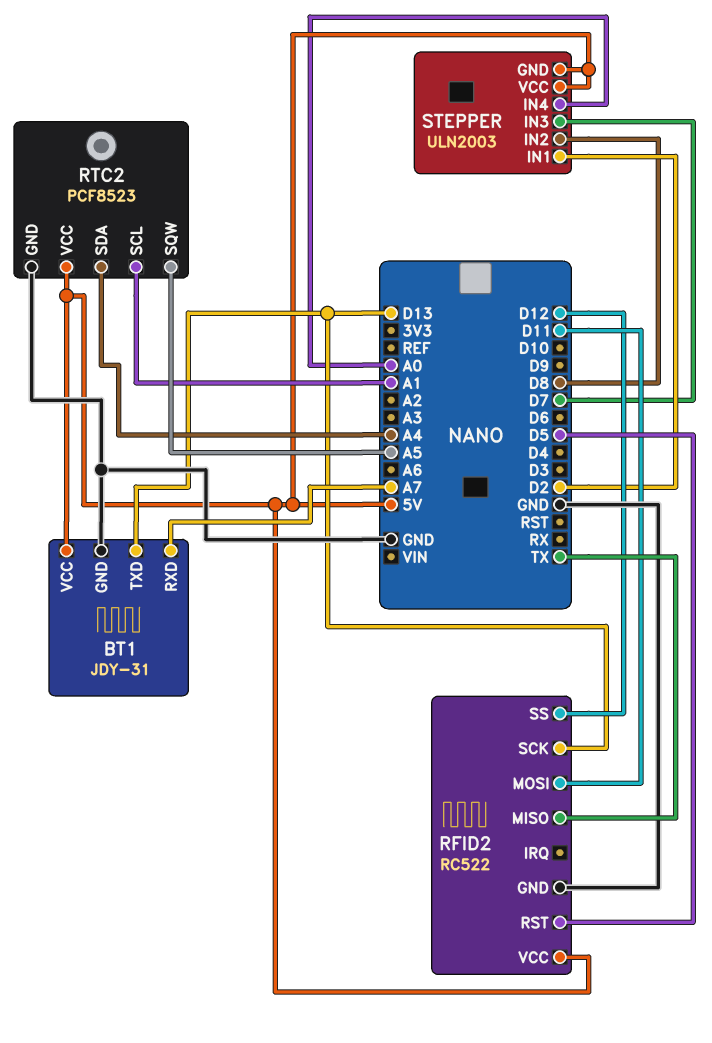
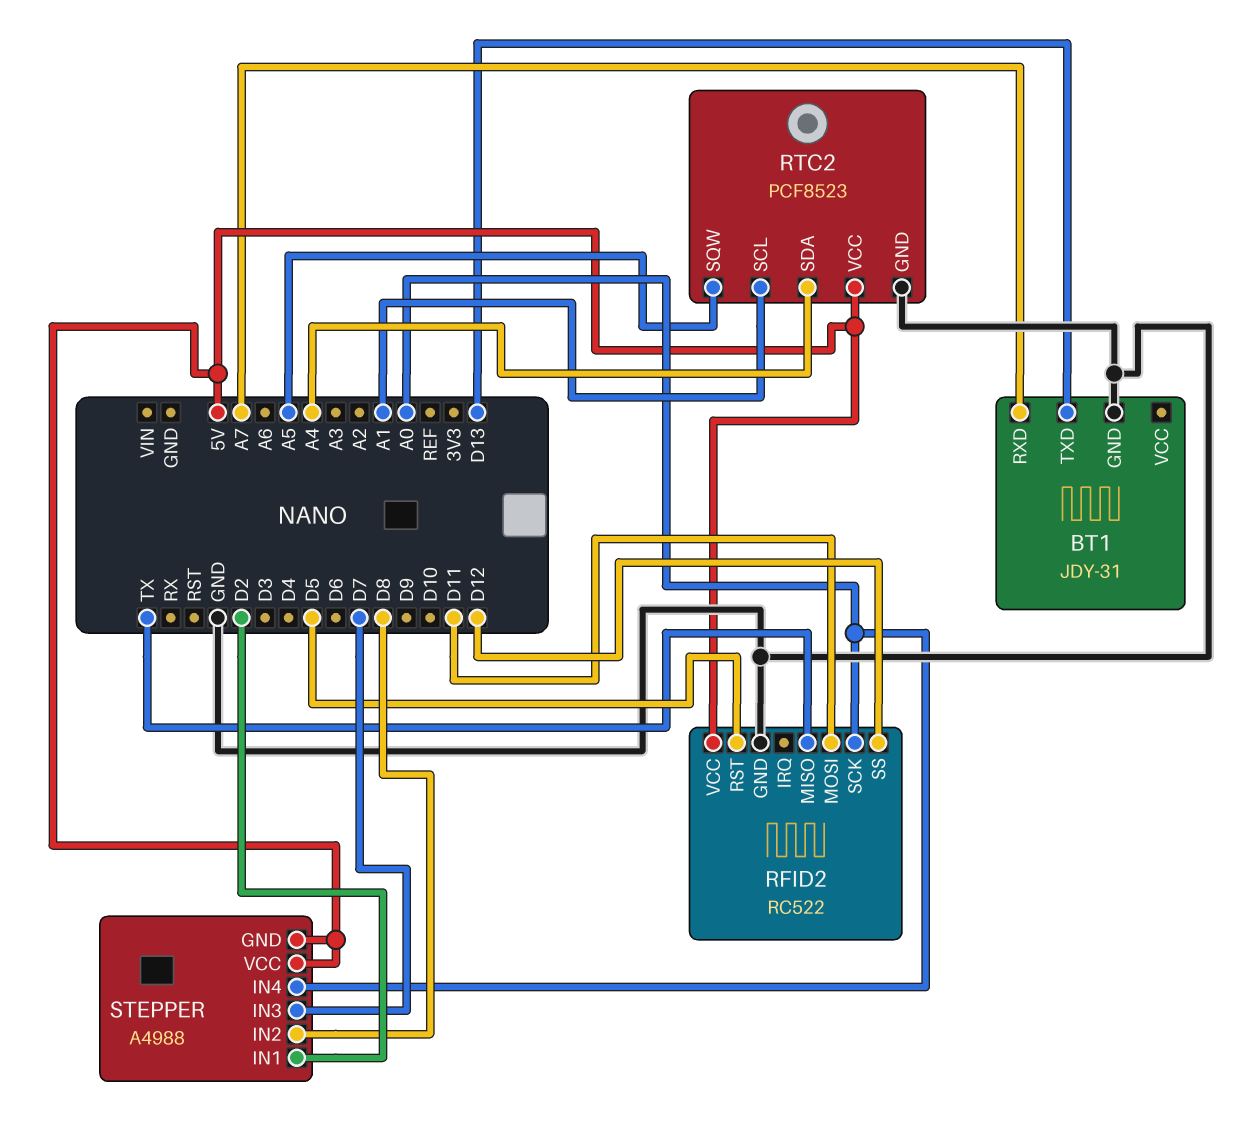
BT1 pin VCC: 5V -> none
RFID2 pin SCK: D13 -> A0
STEPPER: ULN2003 -> A4988

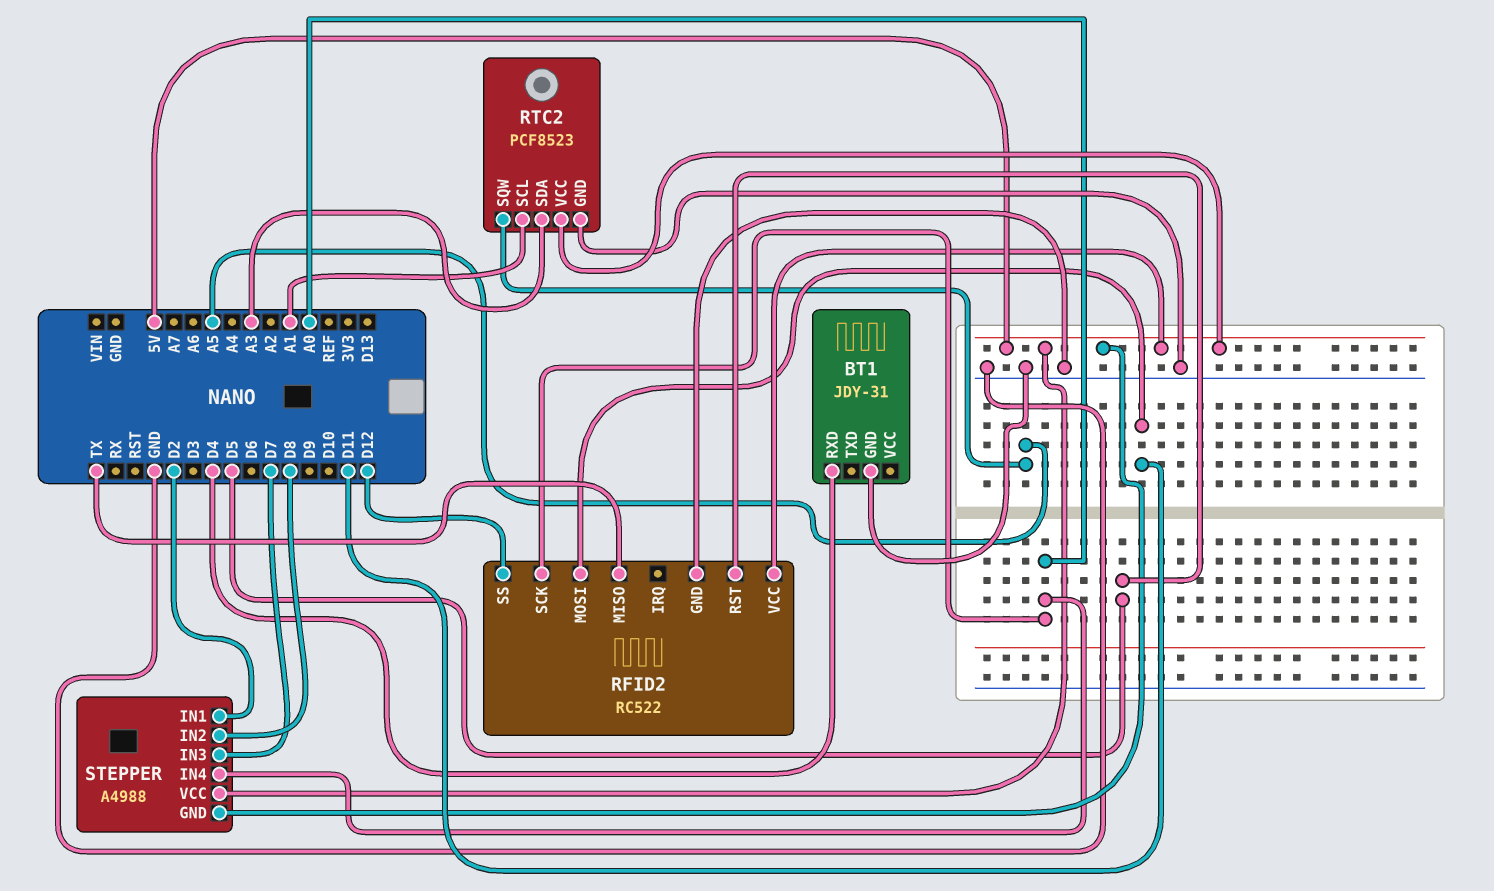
BT1 pin RXD: A7 -> D4
BT1 pin TXD: D13 -> none
RTC2 pin SDA: A4 -> A3

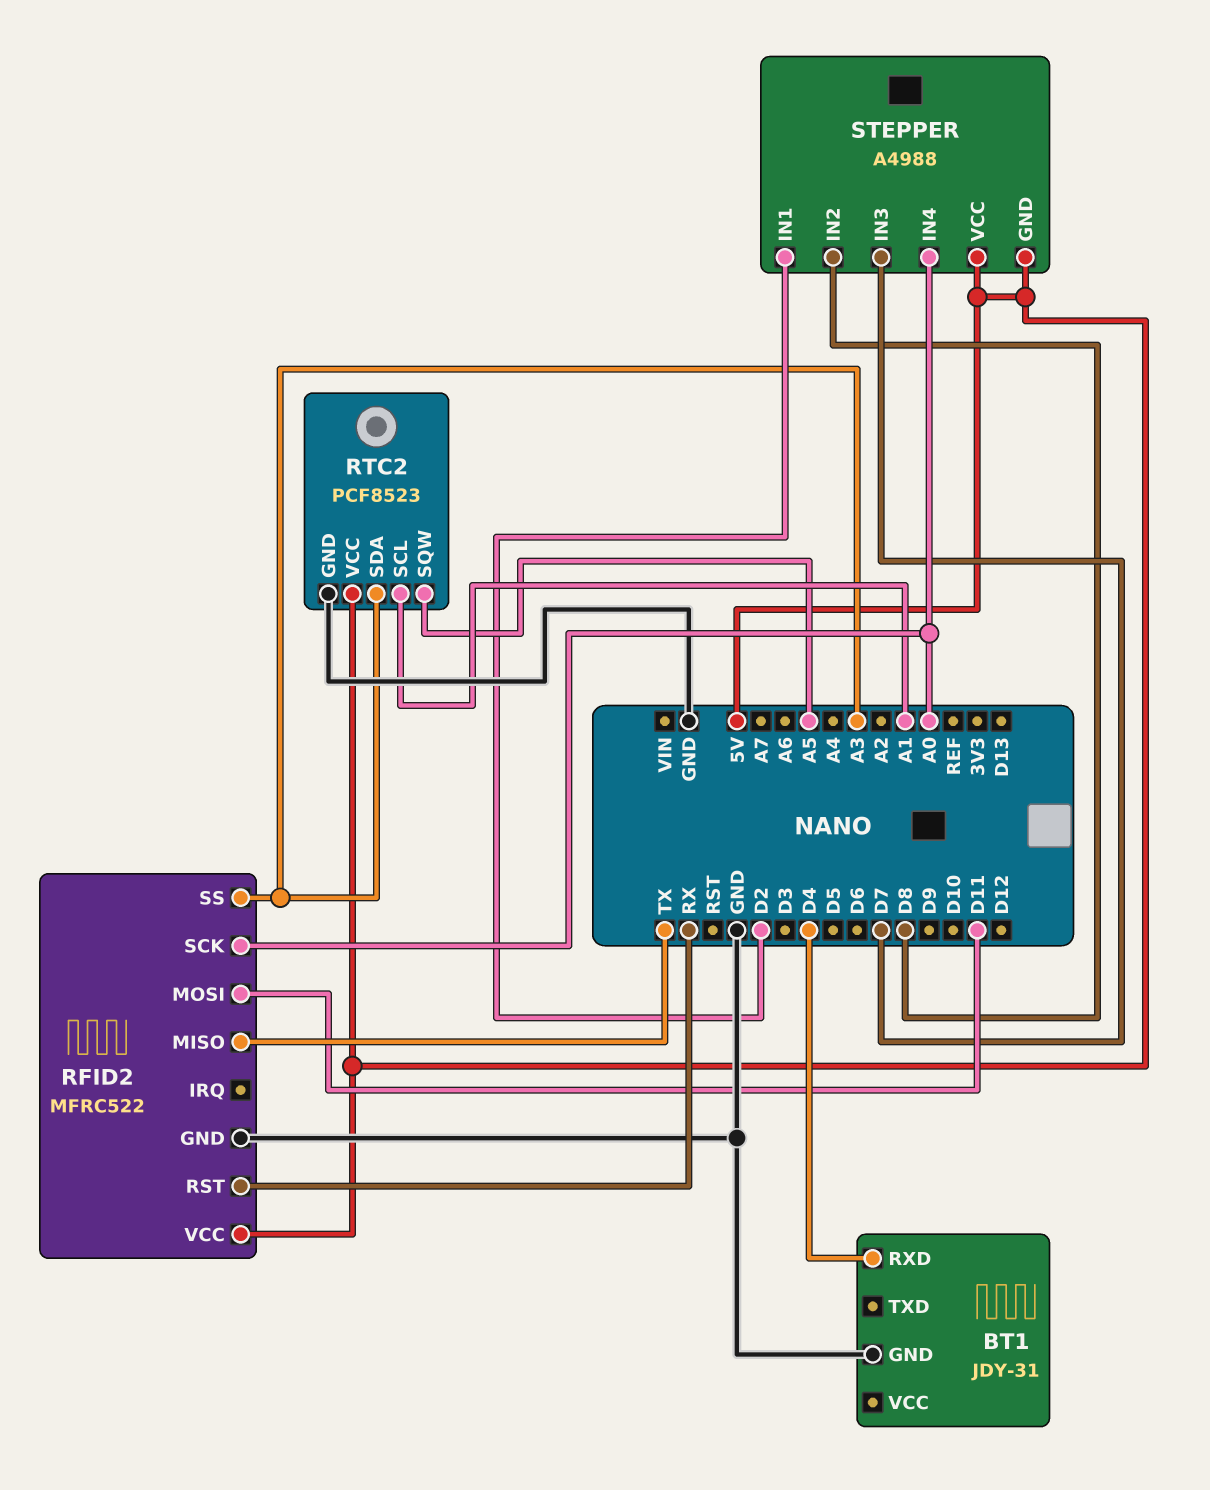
RFID2: RC522 -> MFRC522
RFID2 pin RST: D5 -> RX
RFID2 pin SS: D12 -> A3

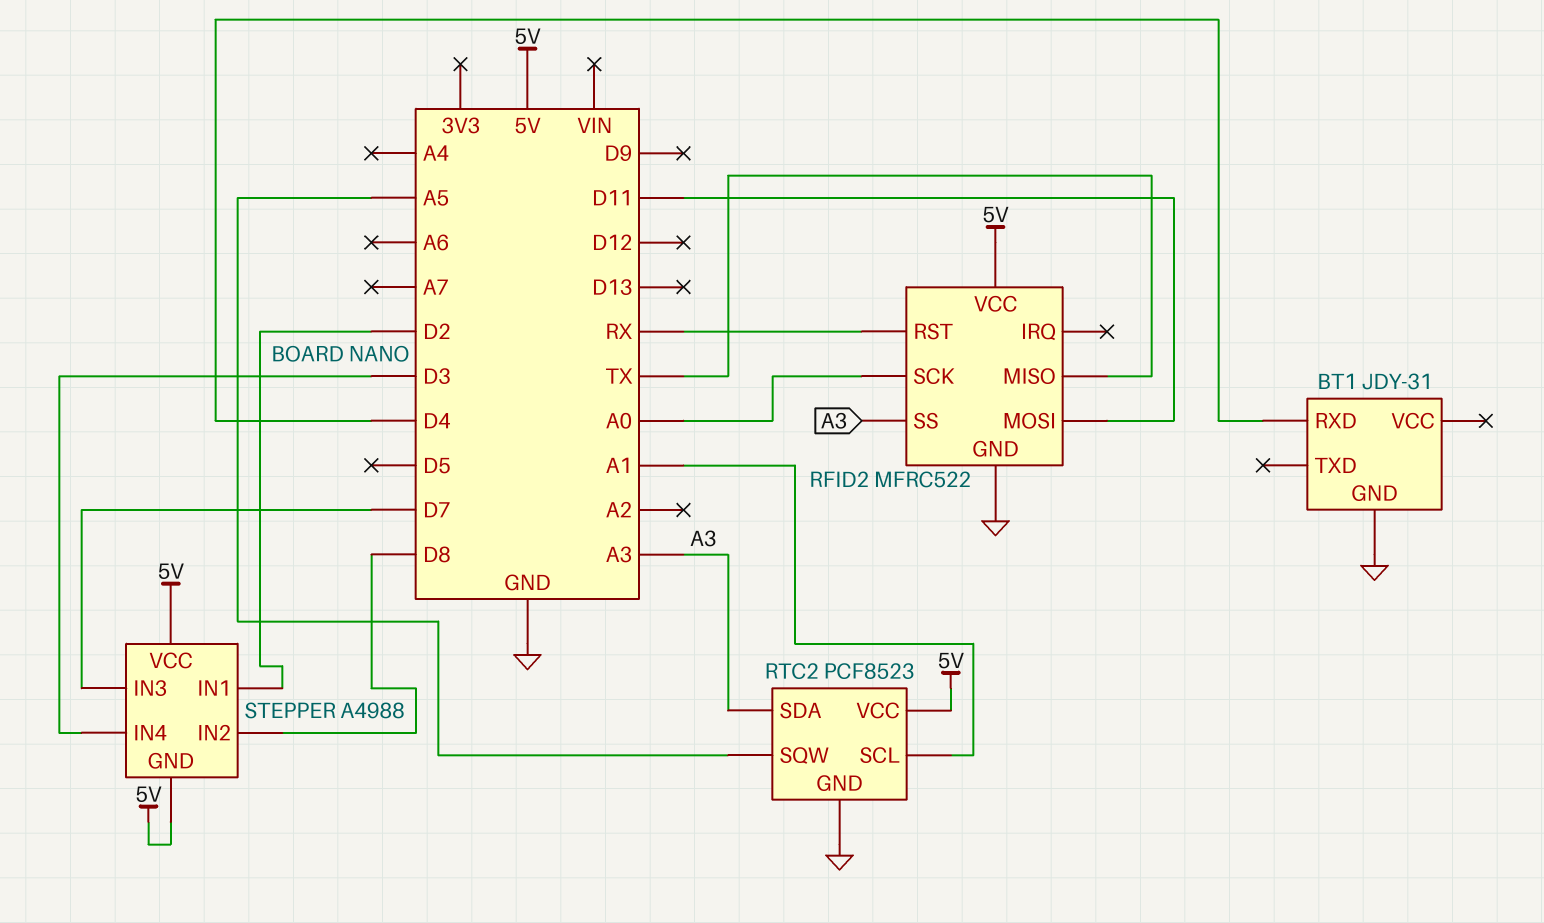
STEPPER pin IN4: A0 -> D3

